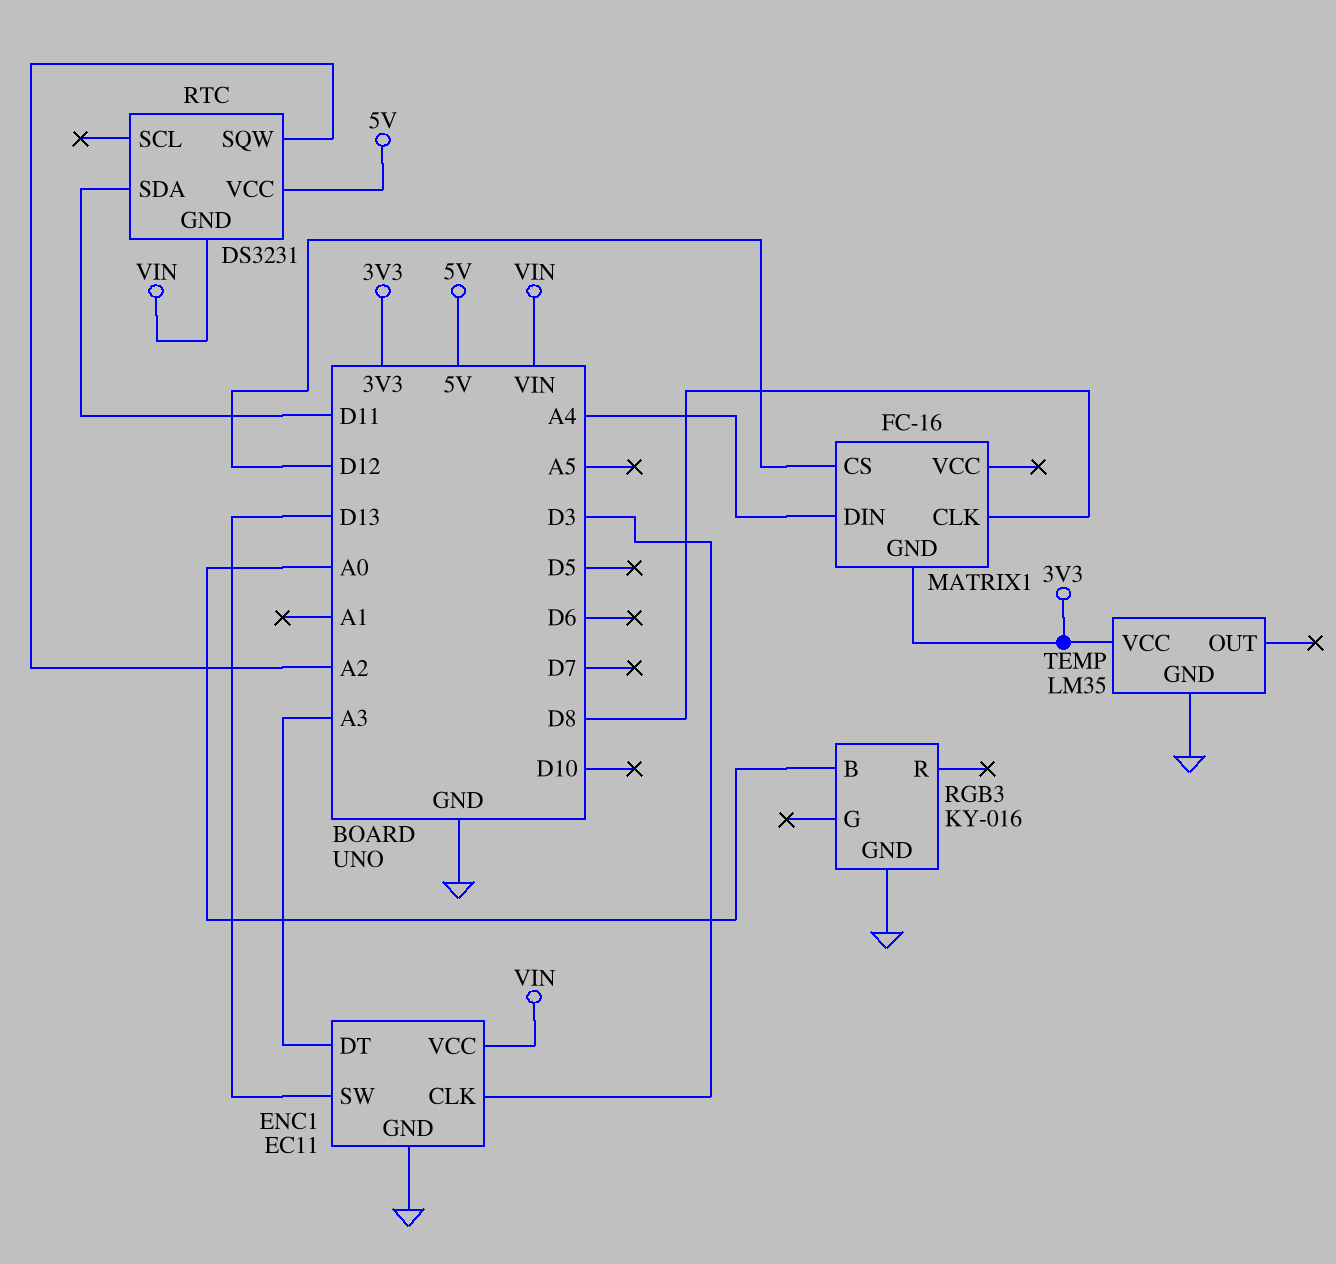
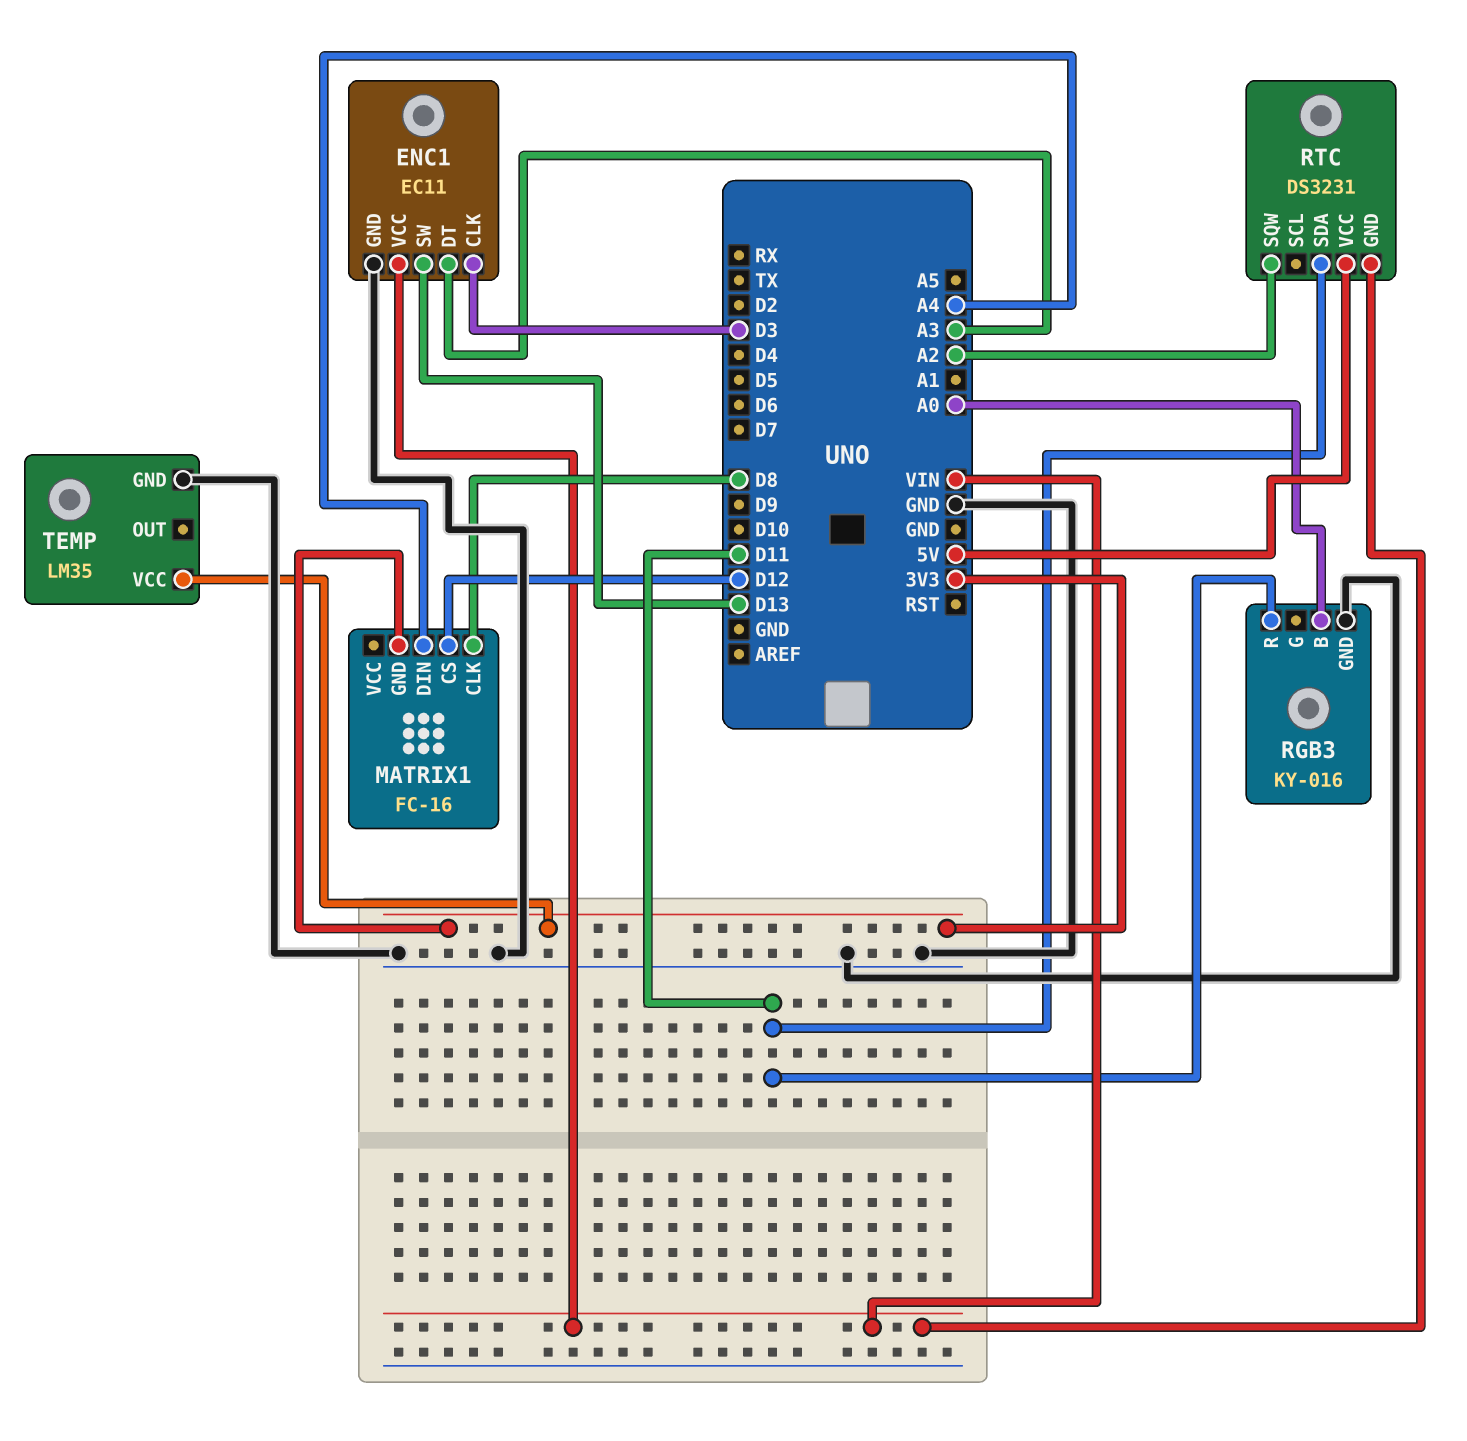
RGB3 pin R: none -> D11

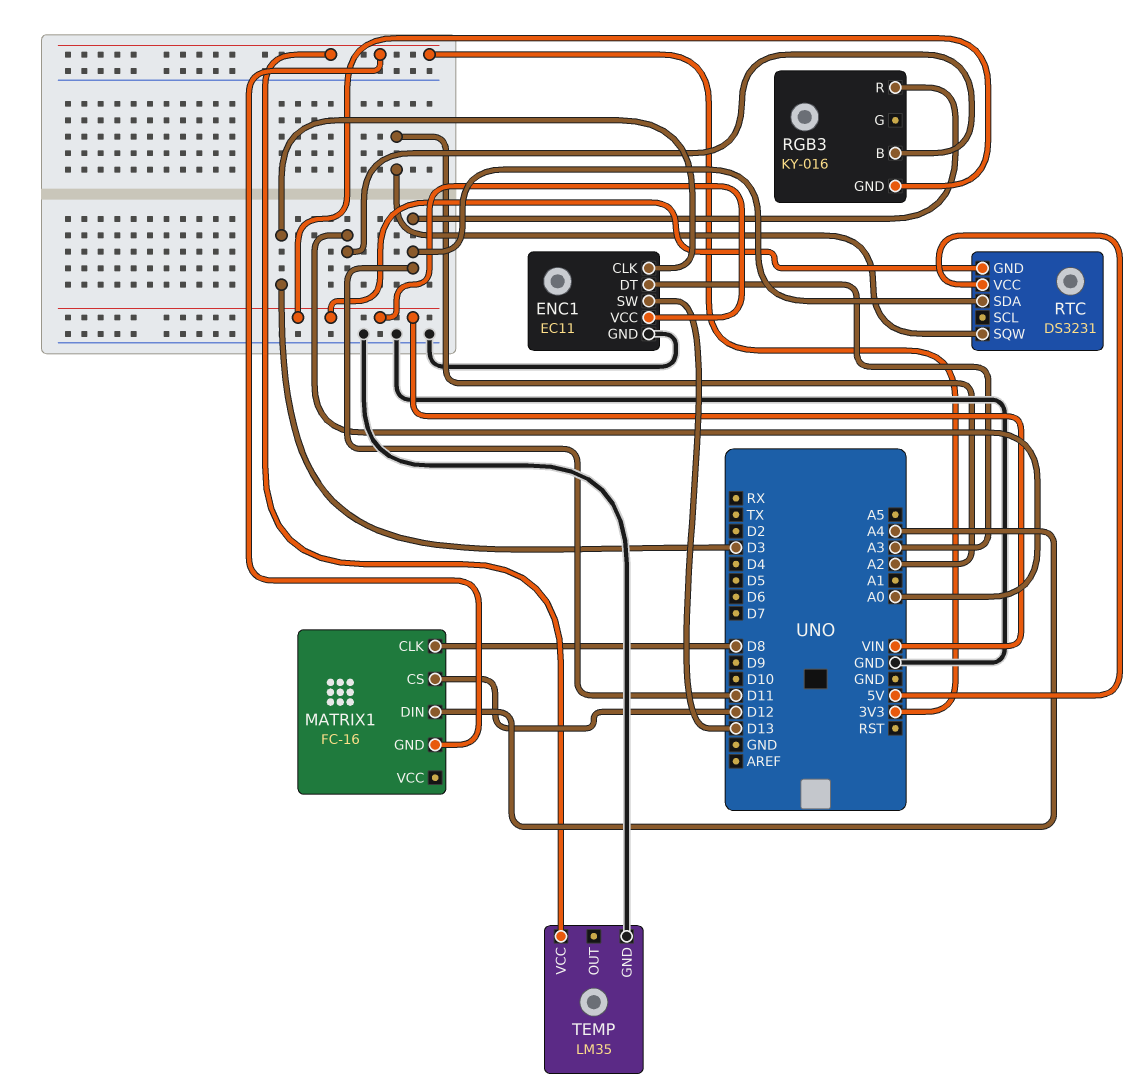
RGB3 pin GND: GND -> VIN

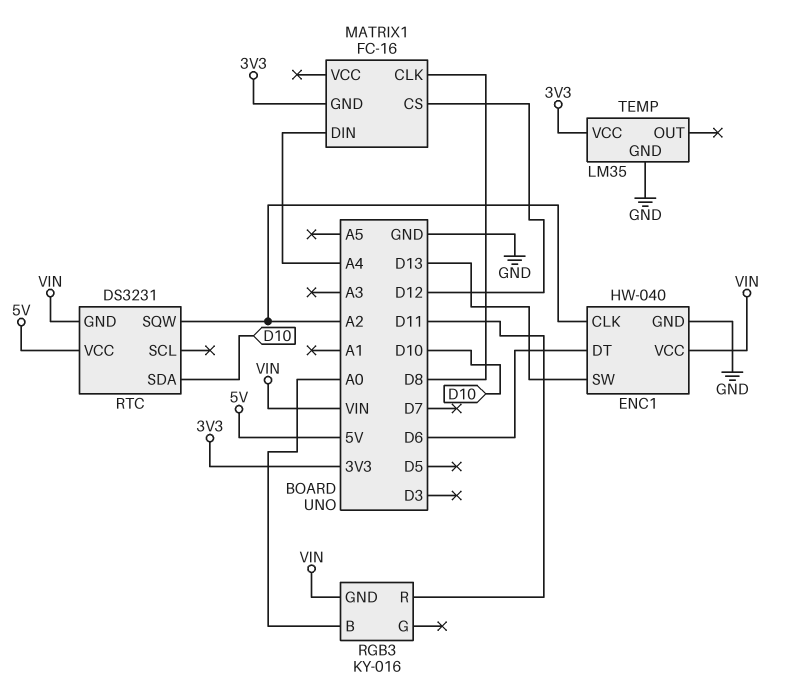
ENC1: EC11 -> HW-040
ENC1 pin CLK: D3 -> A2
ENC1 pin DT: A3 -> D6
RTC pin SDA: D11 -> D10

